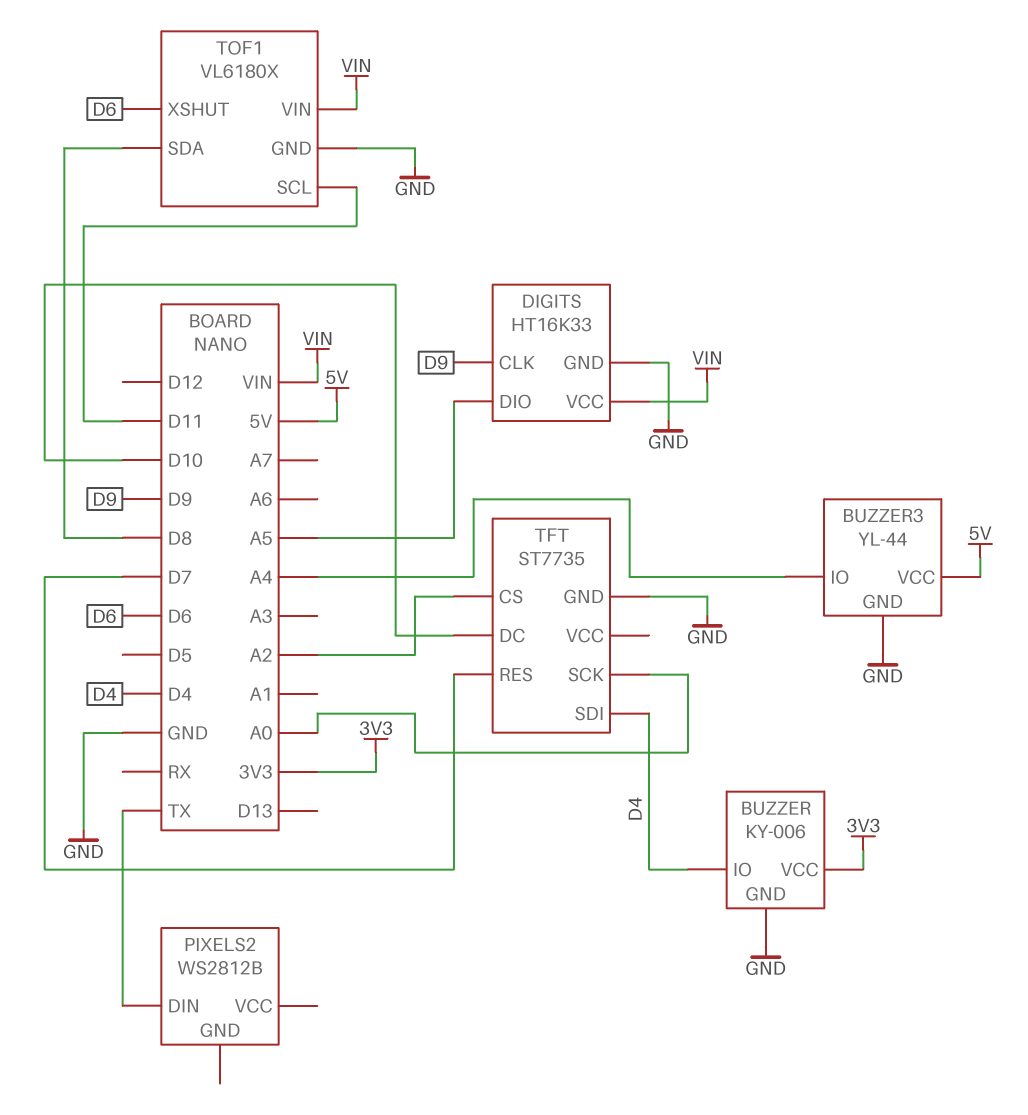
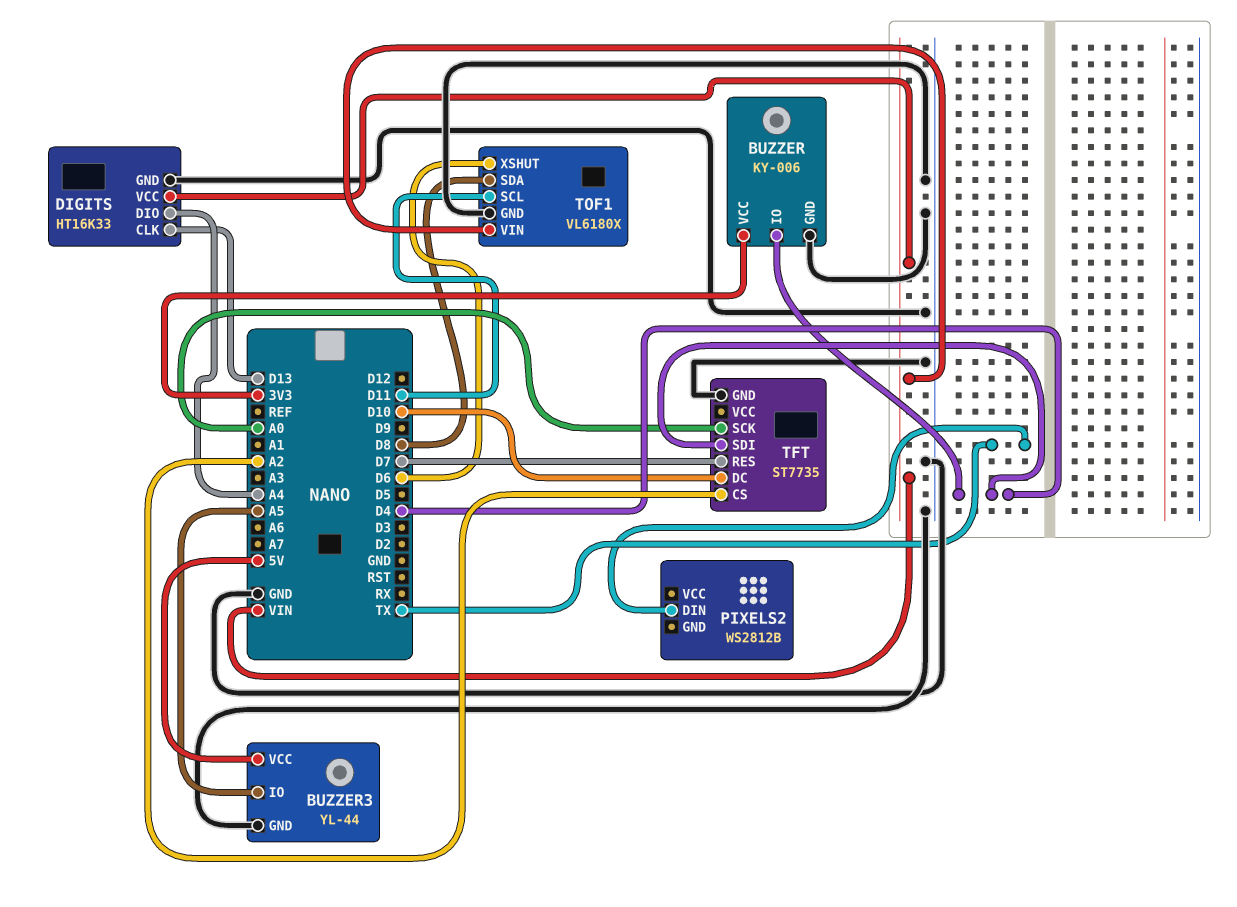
BUZZER3 pin IO: A4 -> A5
DIGITS pin CLK: D9 -> D13
DIGITS pin DIO: A5 -> A4

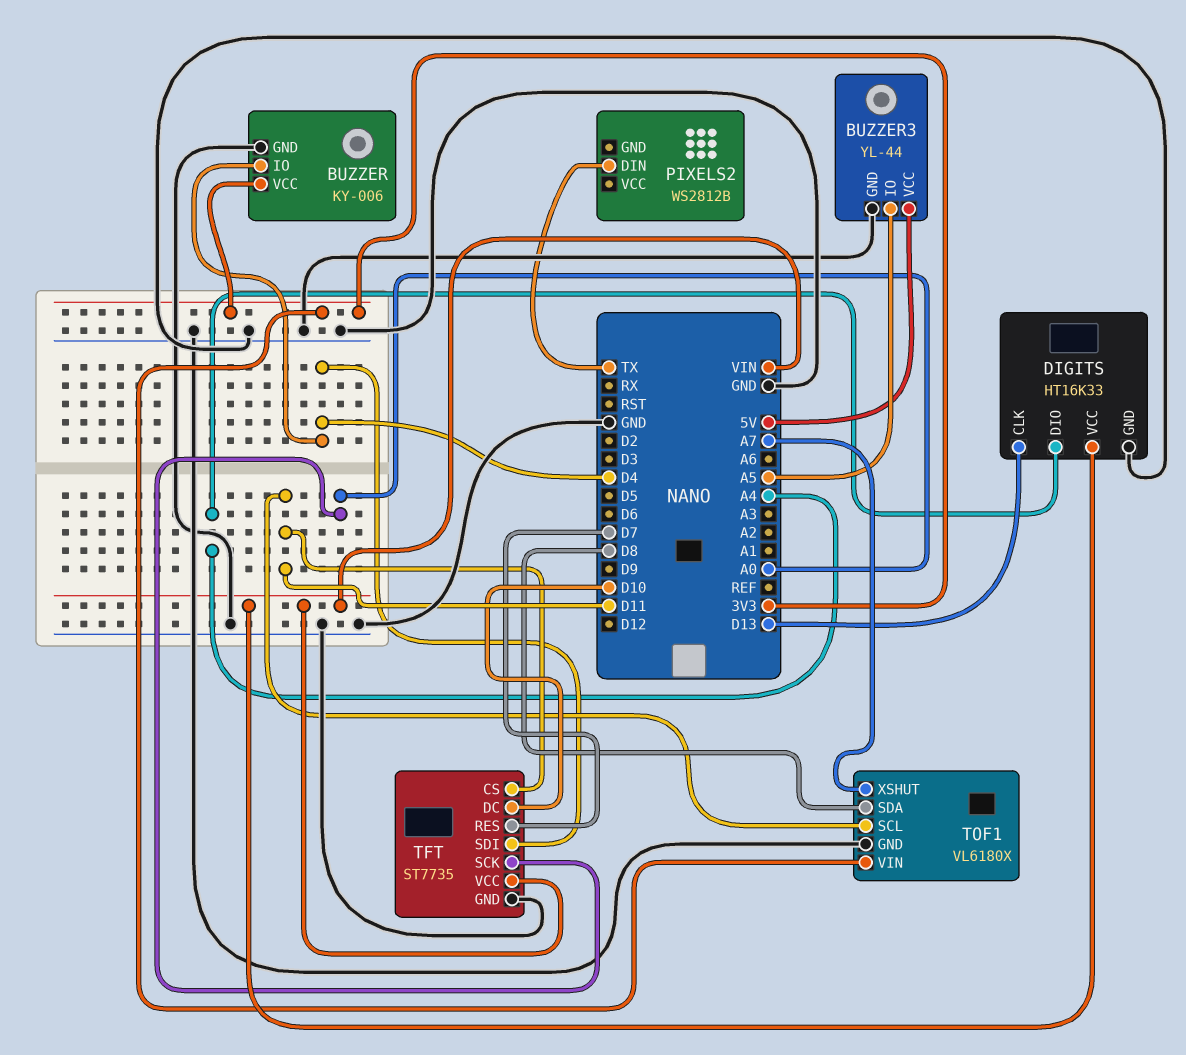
TFT pin CS: A2 -> D11
TFT pin VCC: none -> VIN
TOF1 pin VIN: VIN -> 3V3
TOF1 pin XSHUT: D6 -> A7

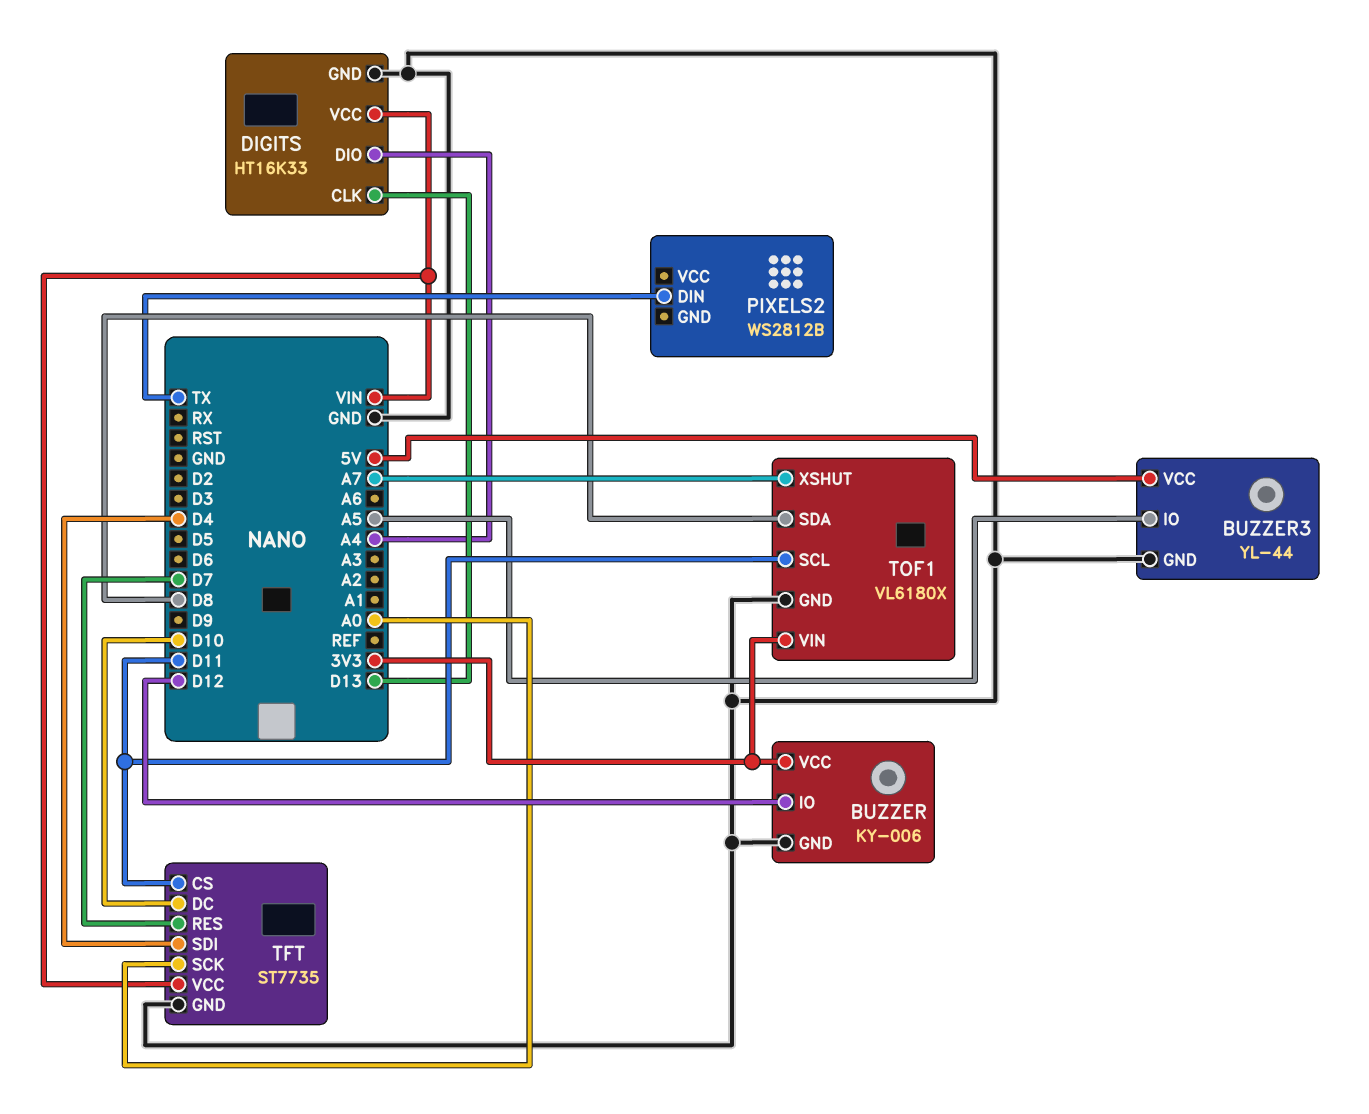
BUZZER pin IO: D4 -> D12

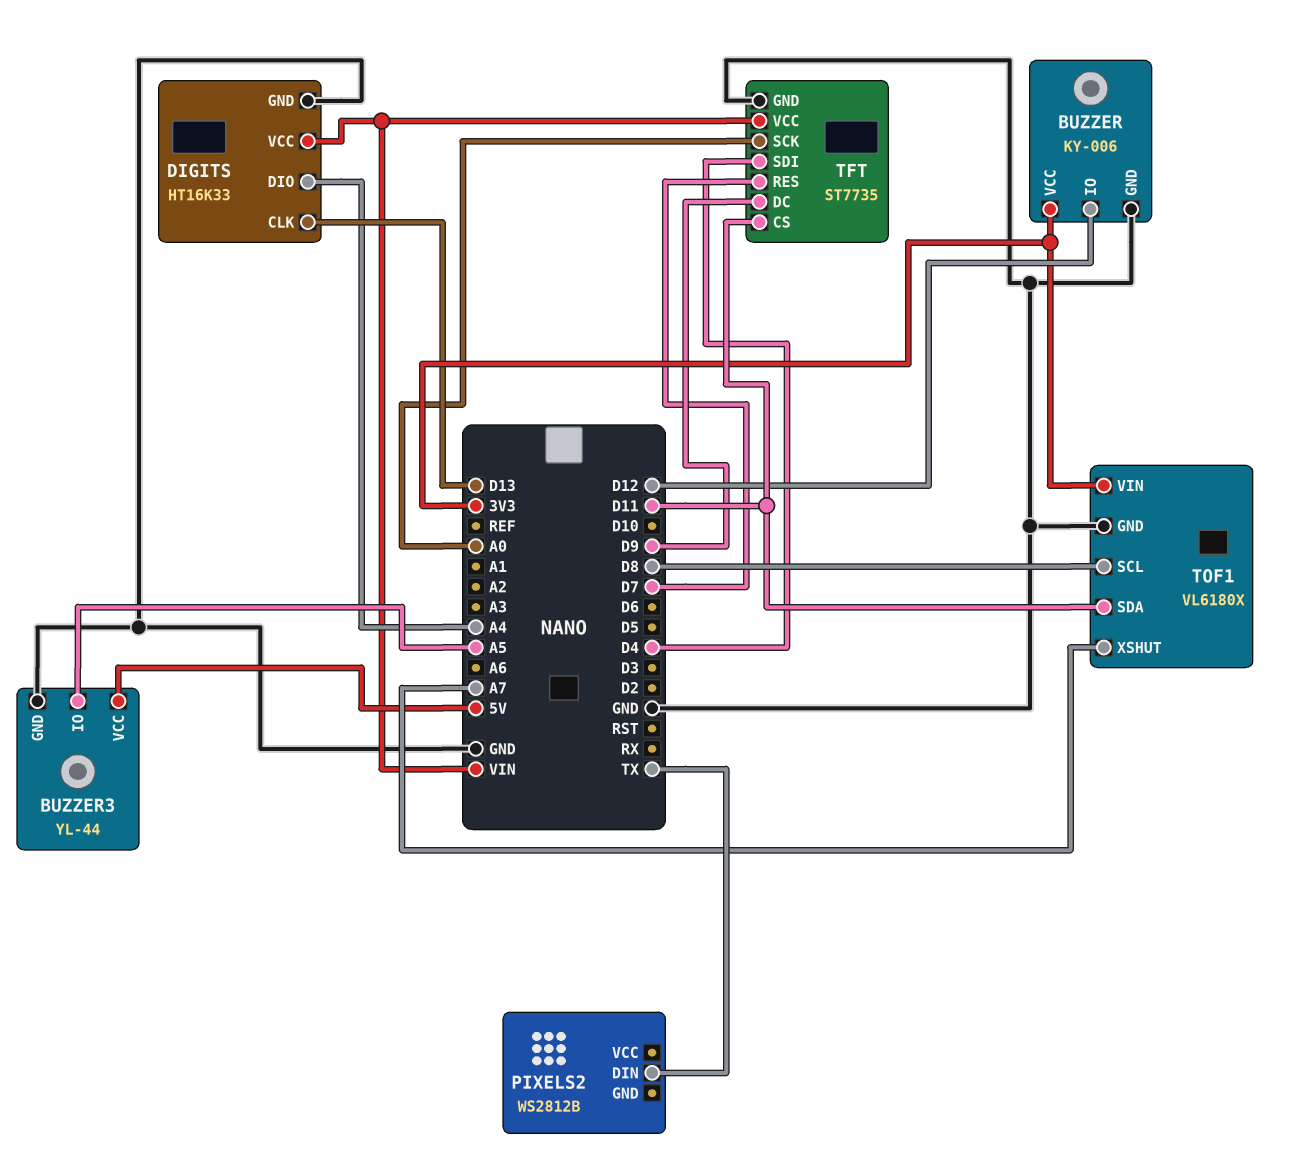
TFT pin DC: D10 -> D9
TOF1 pin SCL: D11 -> D8
TOF1 pin SDA: D8 -> D11

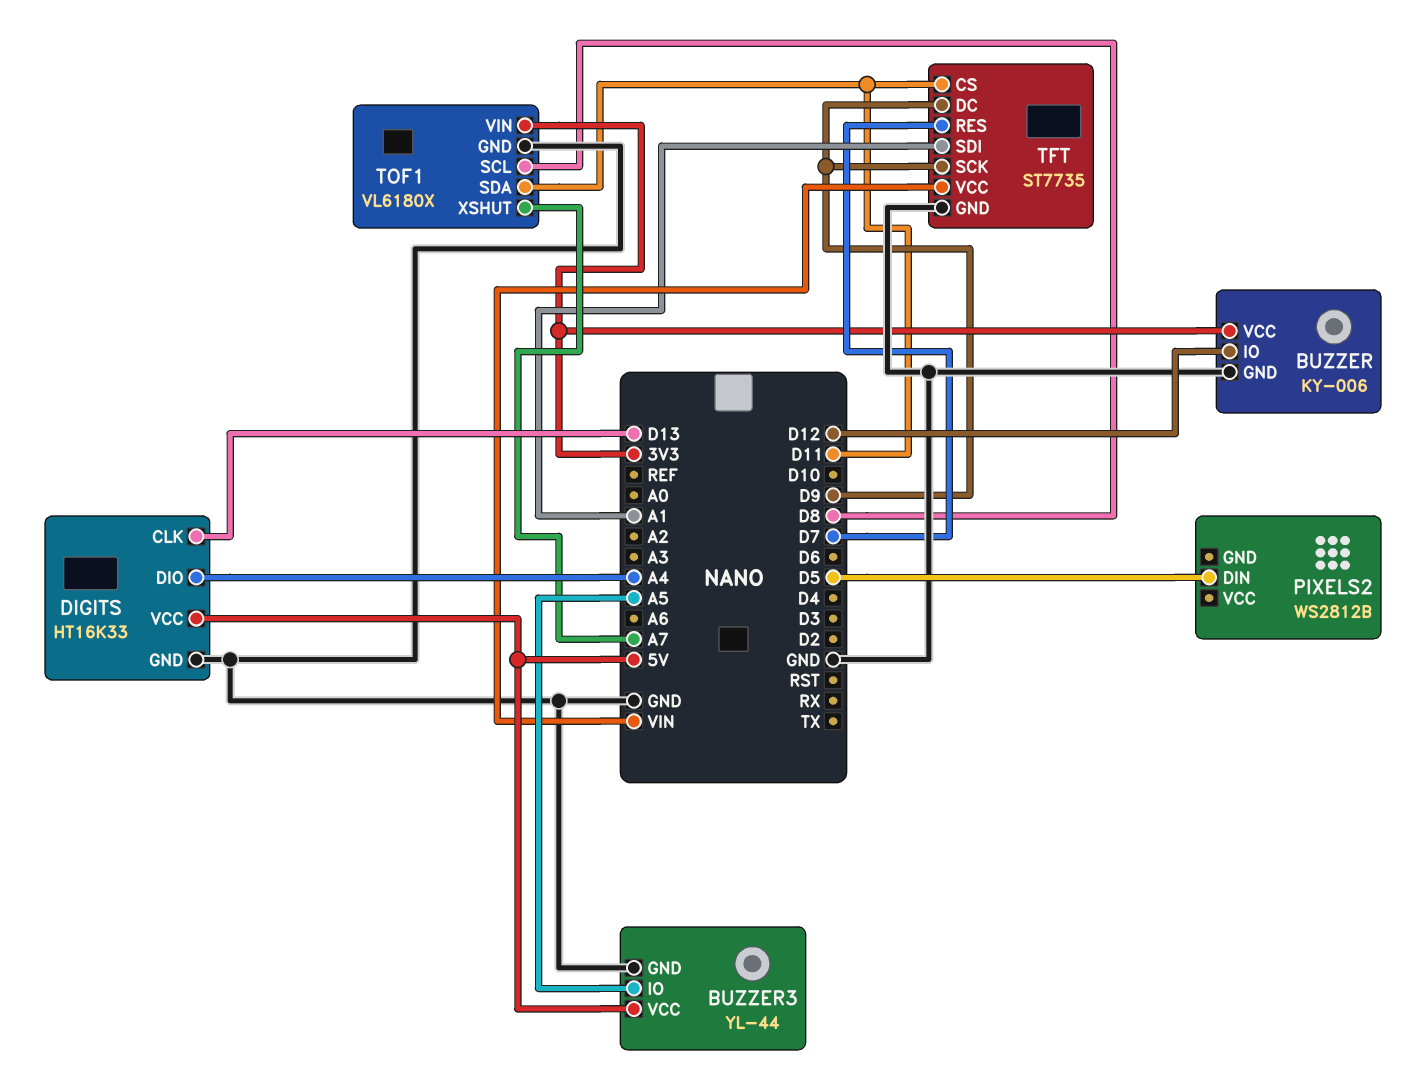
DIGITS pin VCC: VIN -> 5V
PIXELS2 pin DIN: TX -> D5
TFT pin SCK: A0 -> D9
TFT pin SDI: D4 -> A1

